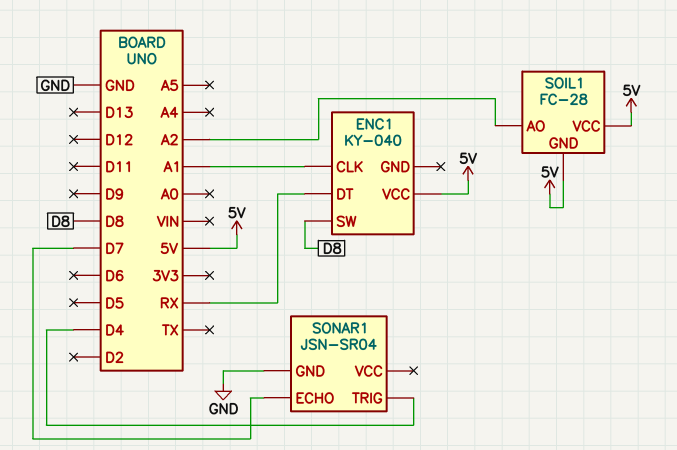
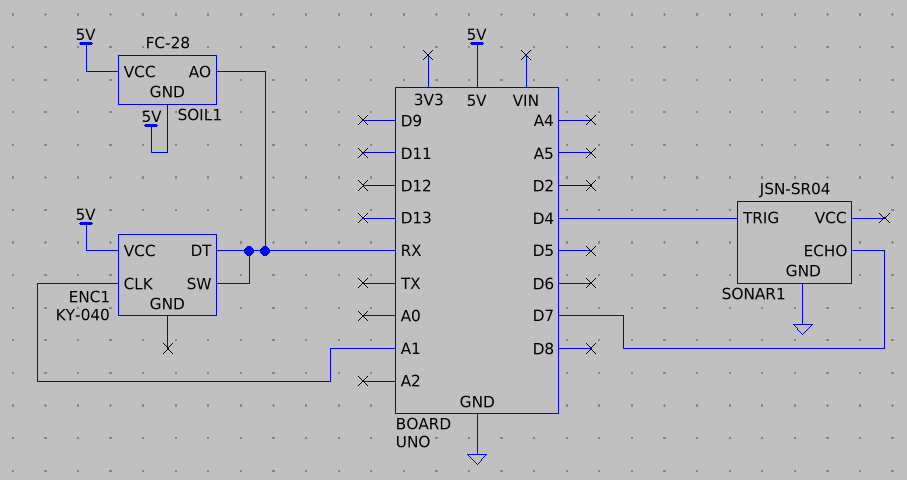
ENC1 pin SW: D8 -> RX
SOIL1 pin AO: A2 -> RX

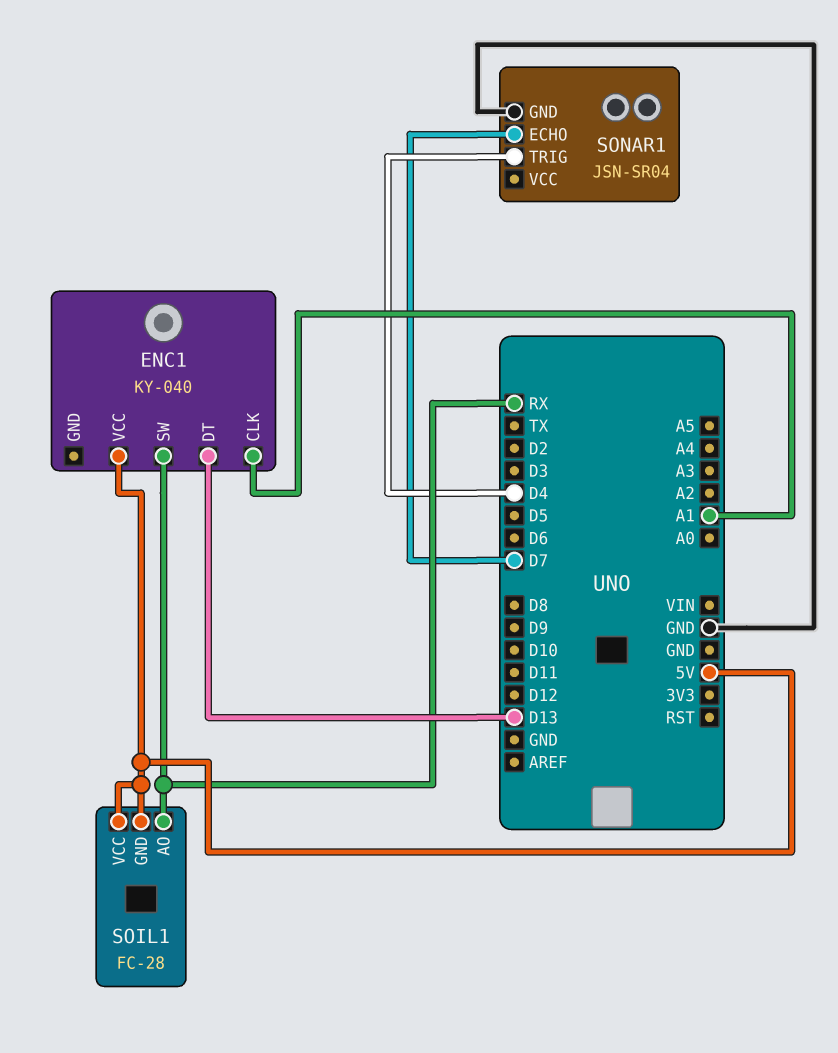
ENC1 pin DT: RX -> D13

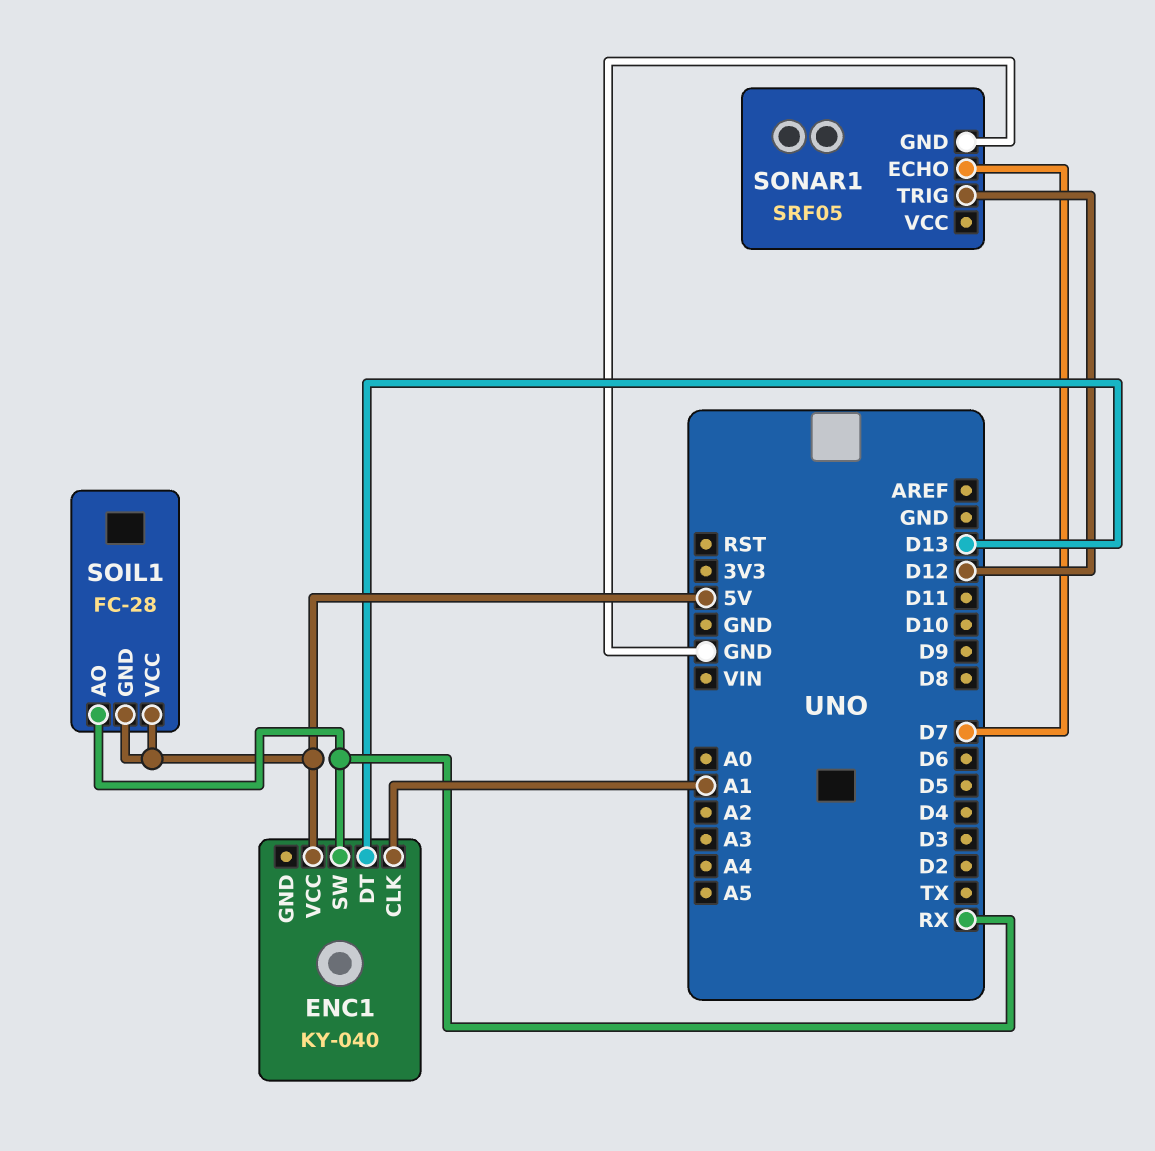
SONAR1: JSN-SR04 -> SRF05
SONAR1 pin TRIG: D4 -> D12

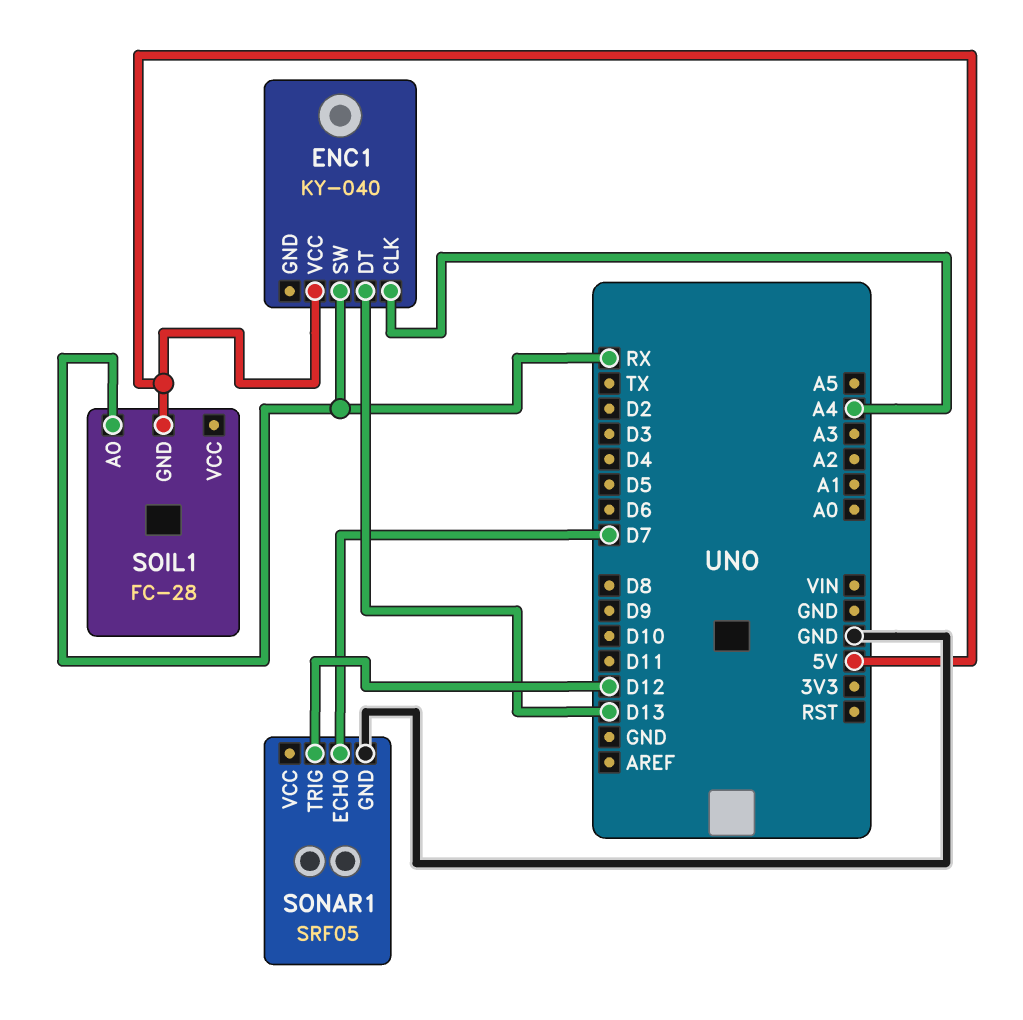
ENC1 pin CLK: A1 -> A4
SOIL1 pin VCC: 5V -> none

